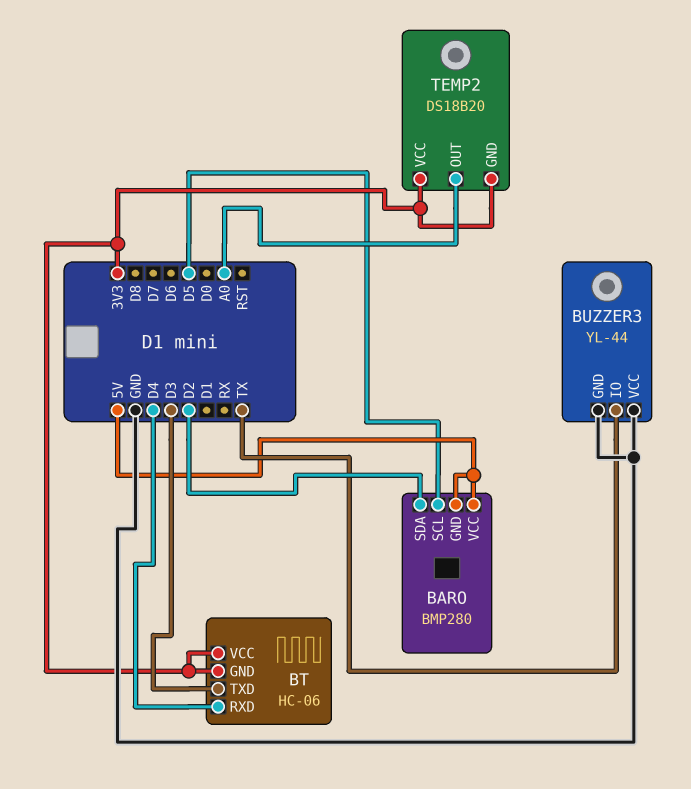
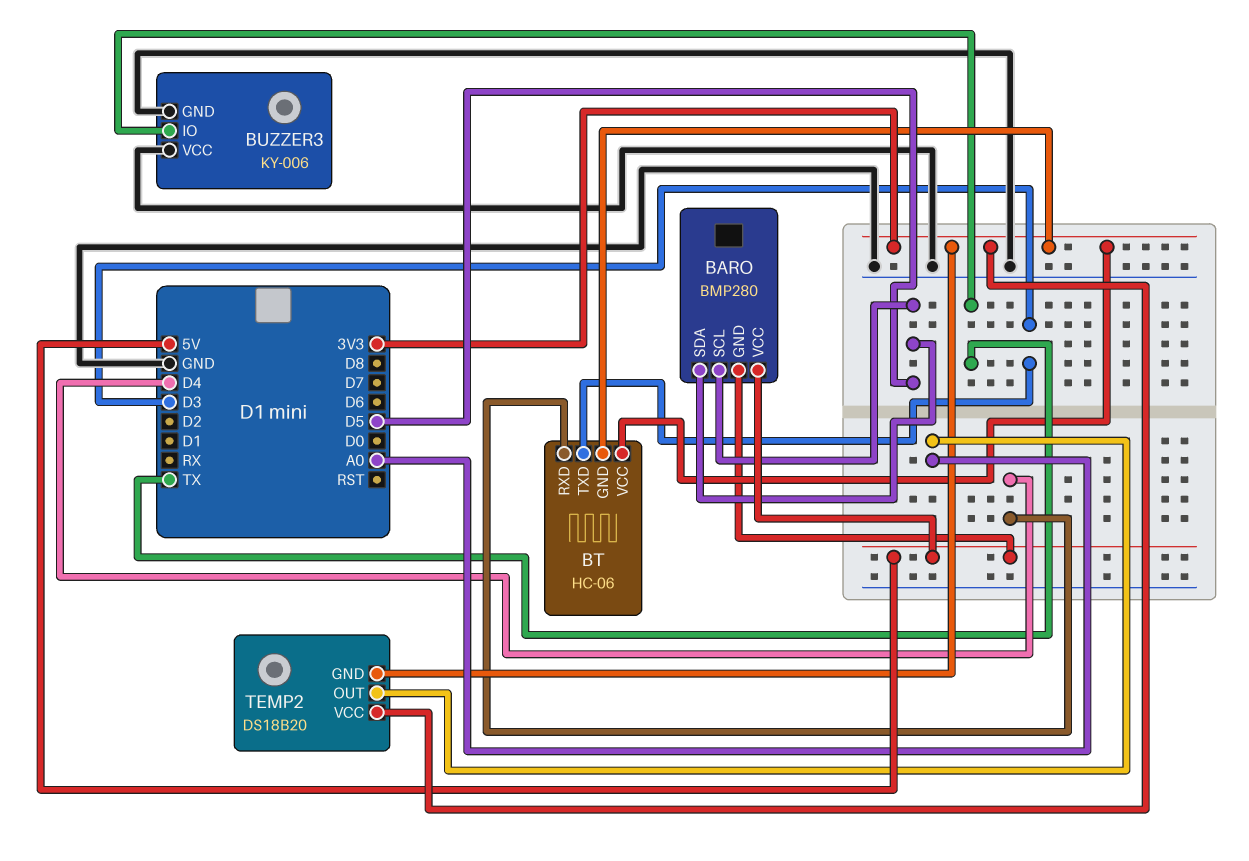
BARO pin SDA: D2 -> D5
BUZZER3: YL-44 -> KY-006

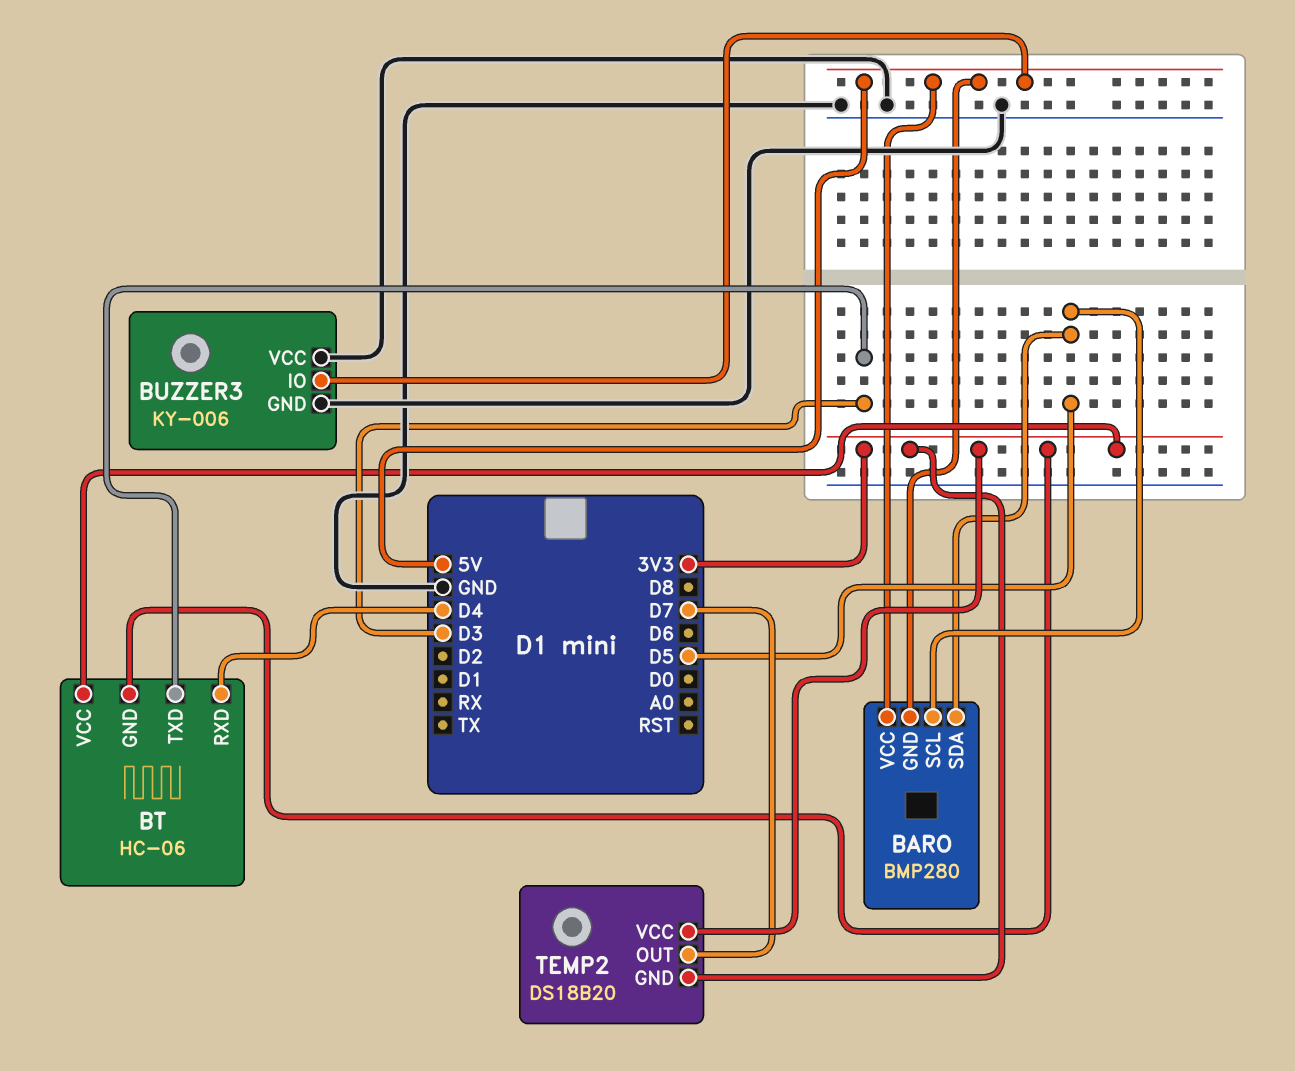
BUZZER3 pin IO: TX -> 5V
TEMP2 pin OUT: A0 -> D7

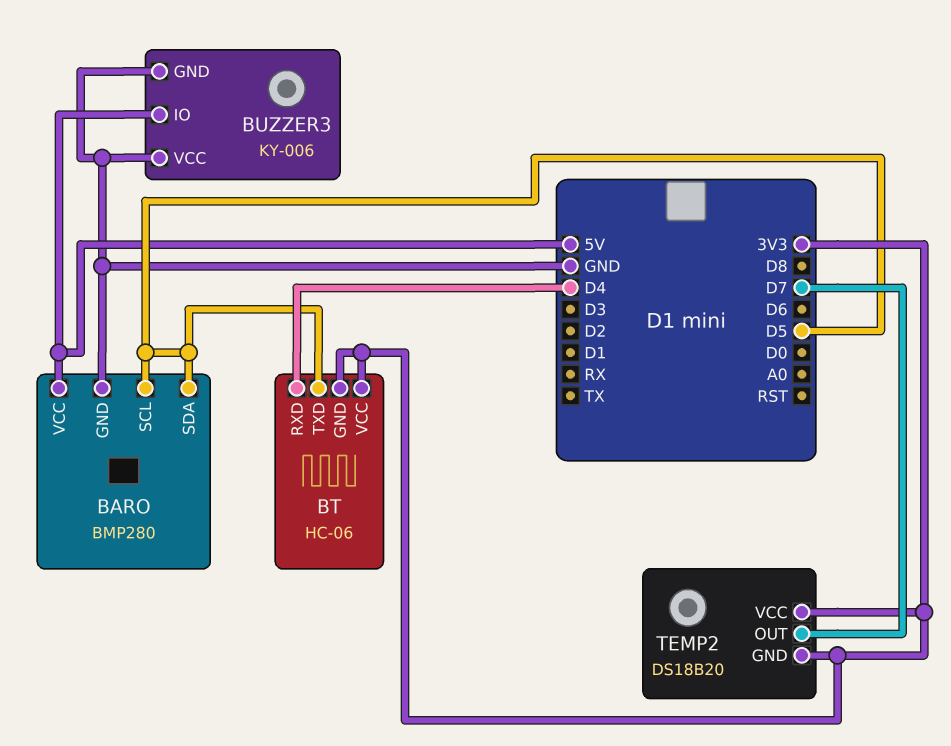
BARO pin GND: 5V -> GND
BT pin TXD: D3 -> D5

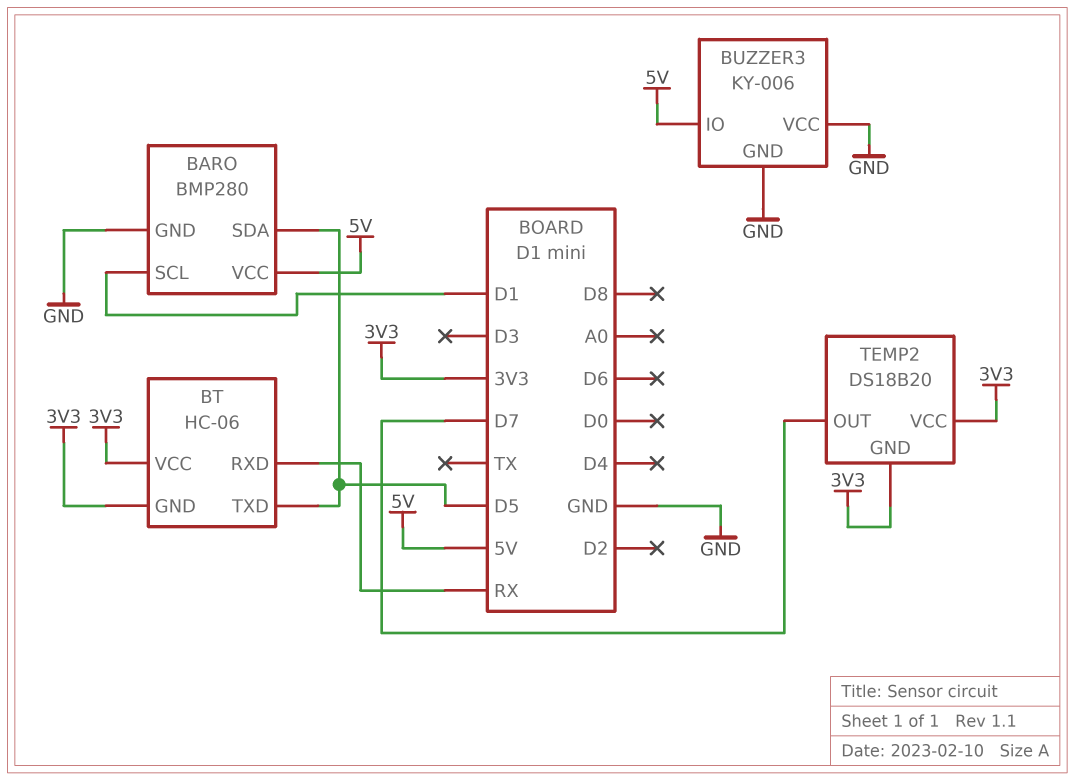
BARO pin SCL: D5 -> D1
BT pin RXD: D4 -> RX

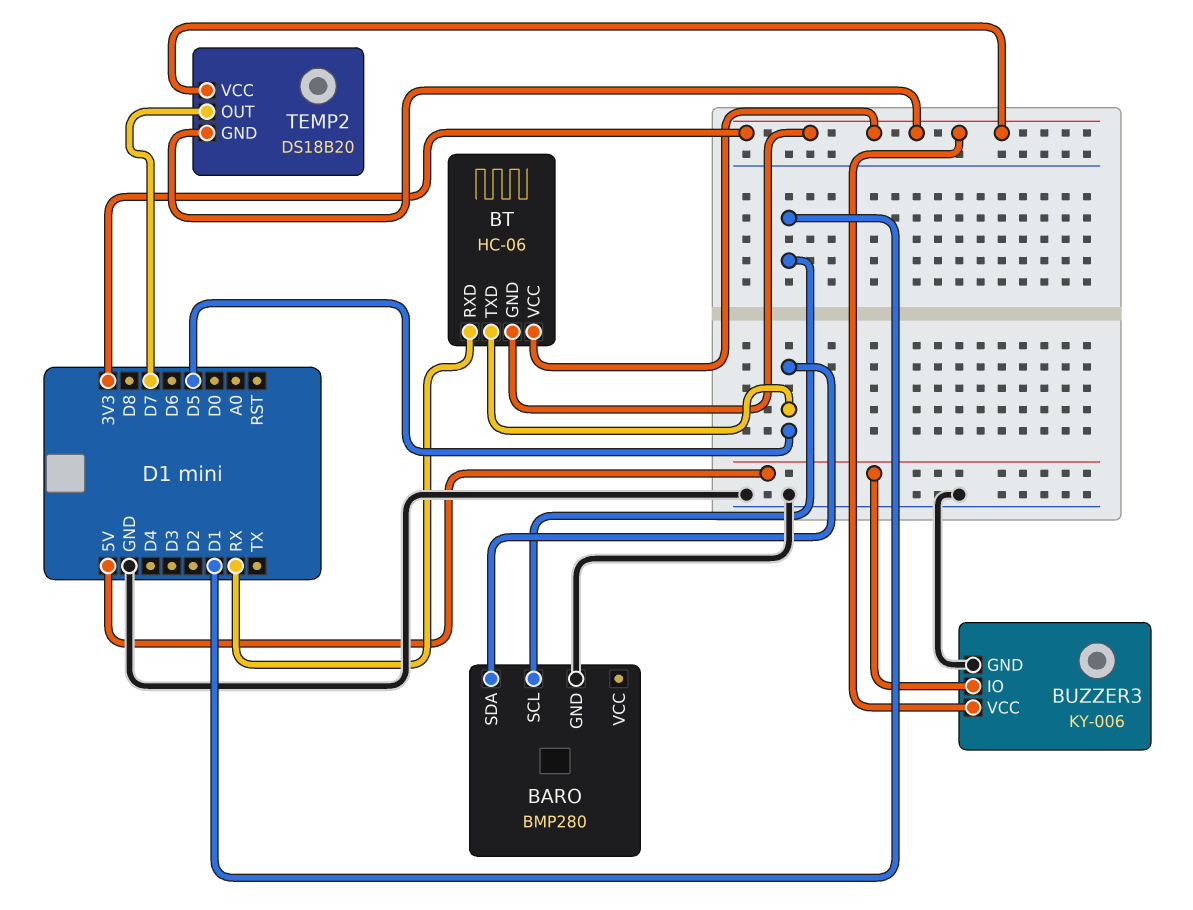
BARO pin VCC: 5V -> none
BUZZER3 pin VCC: GND -> 3V3

